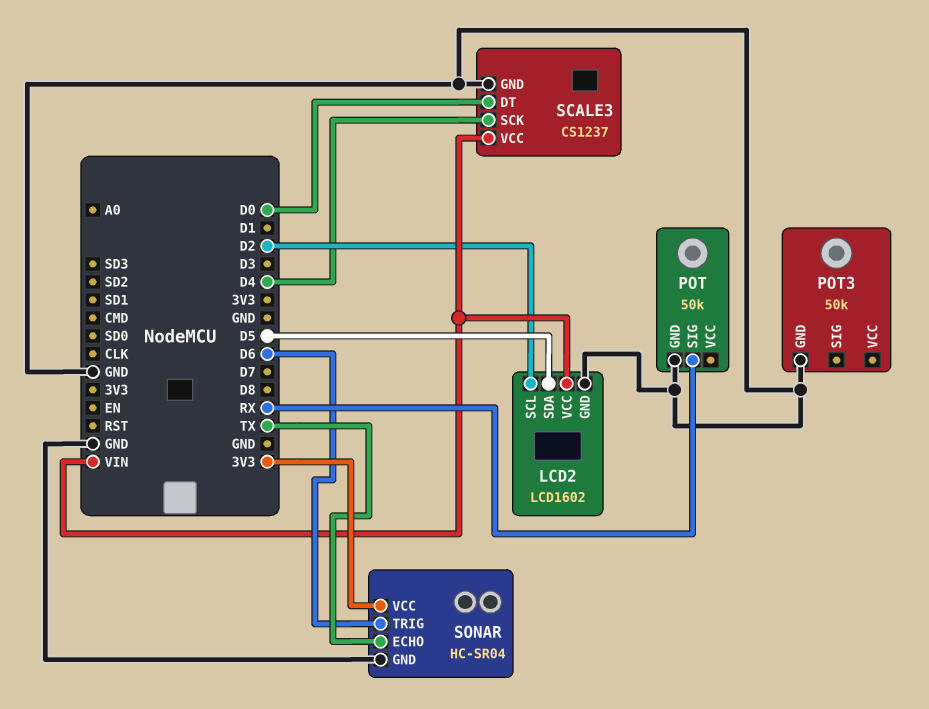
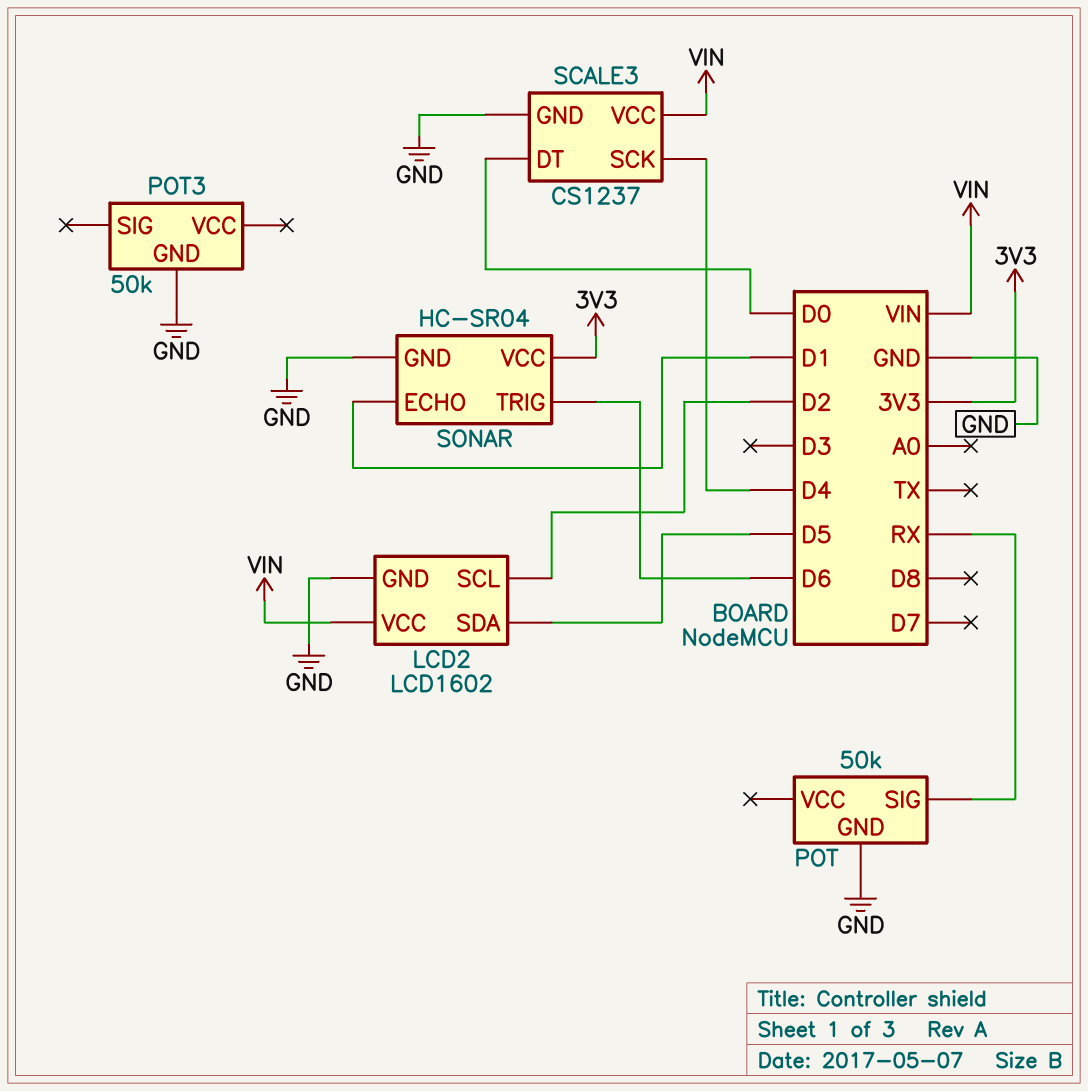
SONAR pin ECHO: TX -> D1

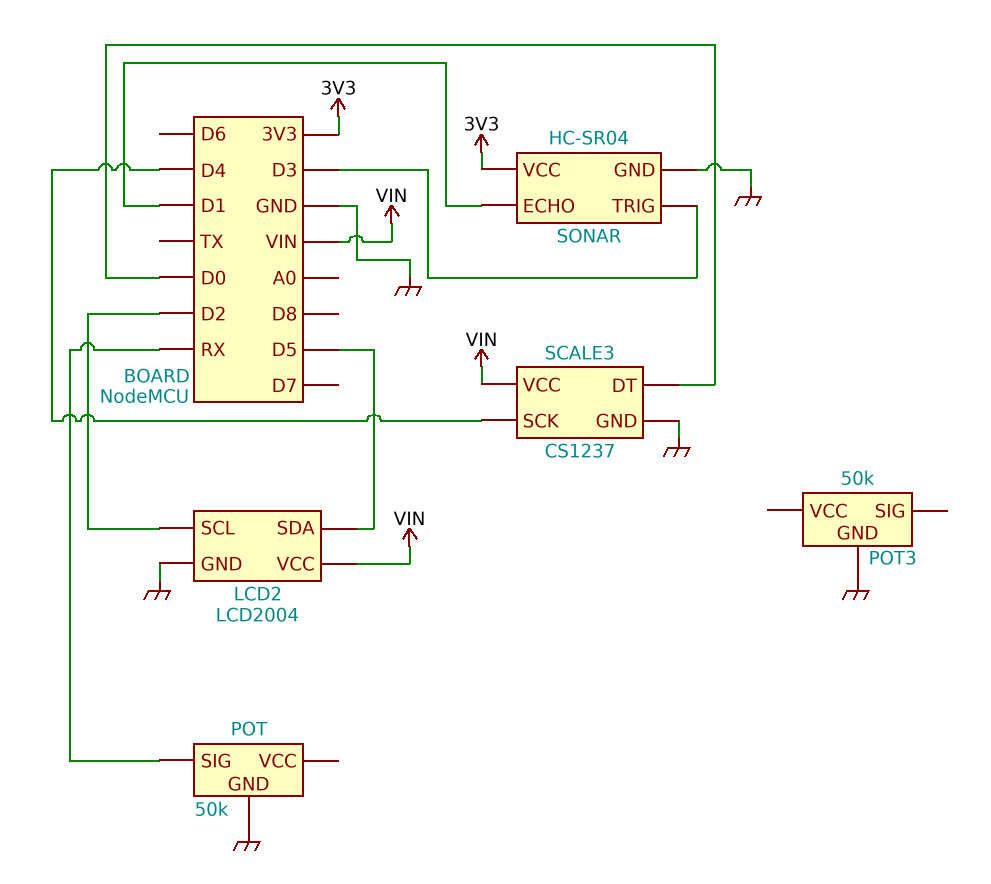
LCD2: LCD1602 -> LCD2004
SONAR pin TRIG: D6 -> D3

